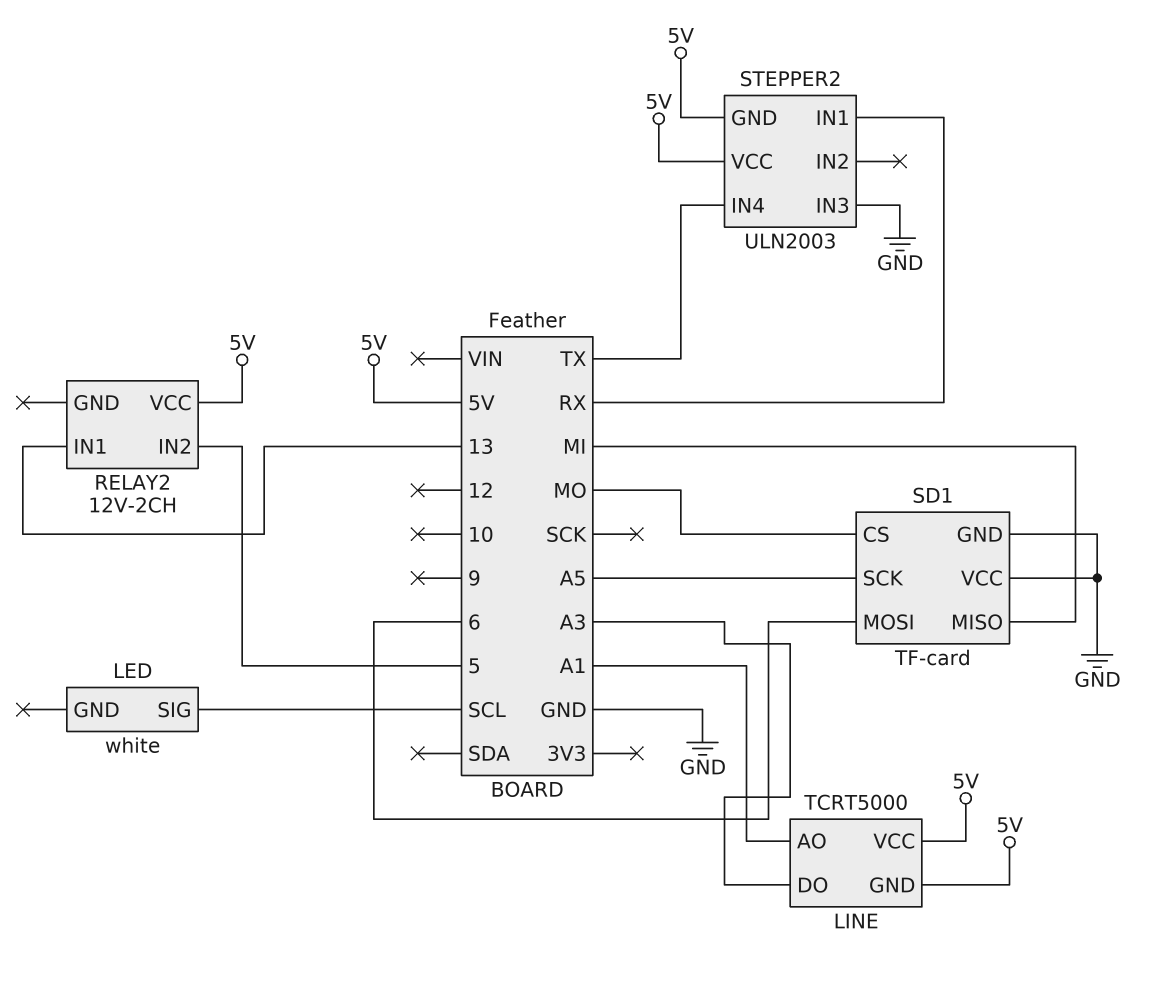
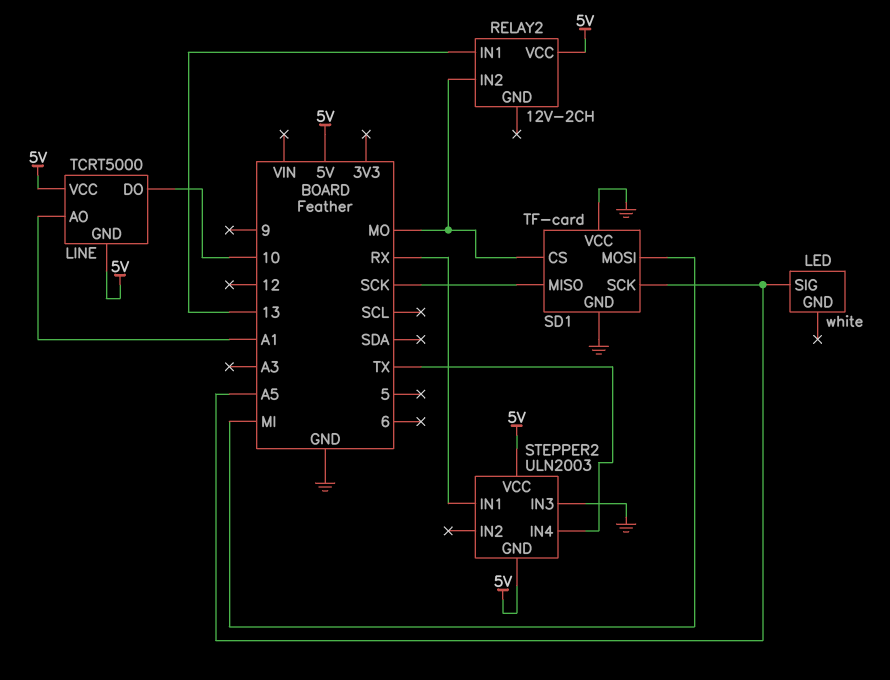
LED pin SIG: SCL -> A5
LINE pin DO: A3 -> 10
RELAY2 pin IN2: 5 -> MO
SD1 pin MISO: MI -> SCK
SD1 pin MOSI: 6 -> MI

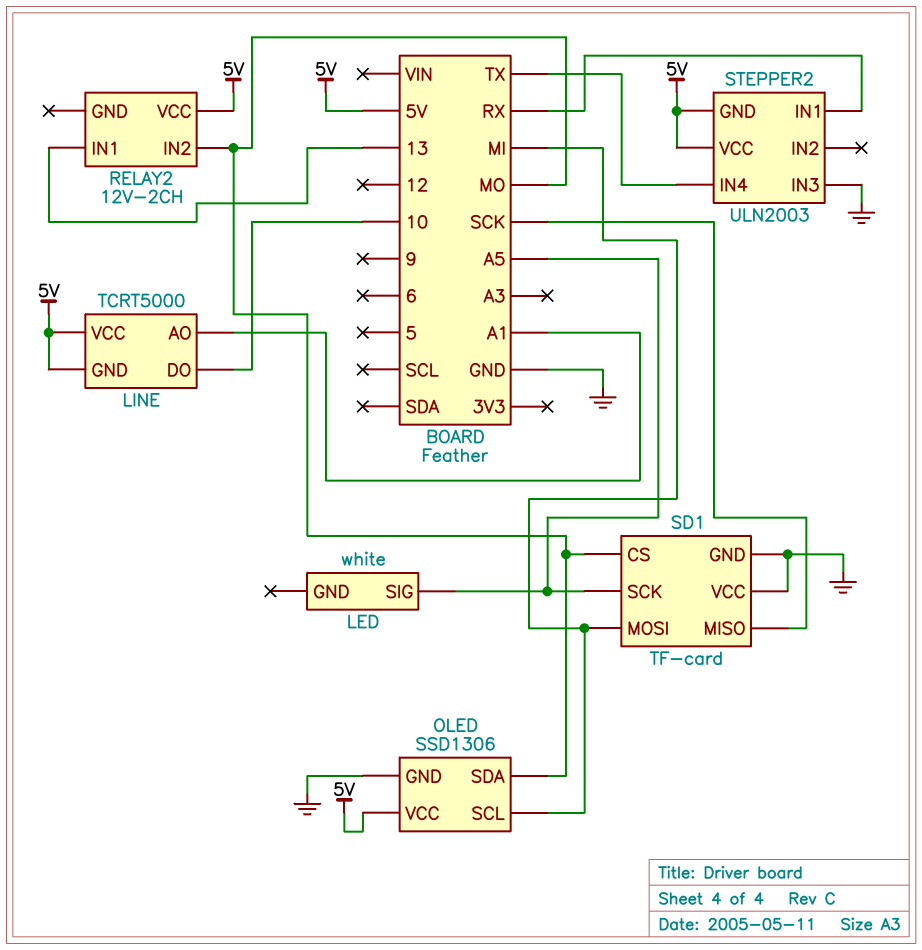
OLED: none -> SSD1306
OLED pin GND: none -> GND
OLED pin SCL: none -> MI
OLED pin SDA: none -> MO
OLED pin VCC: none -> 5V

